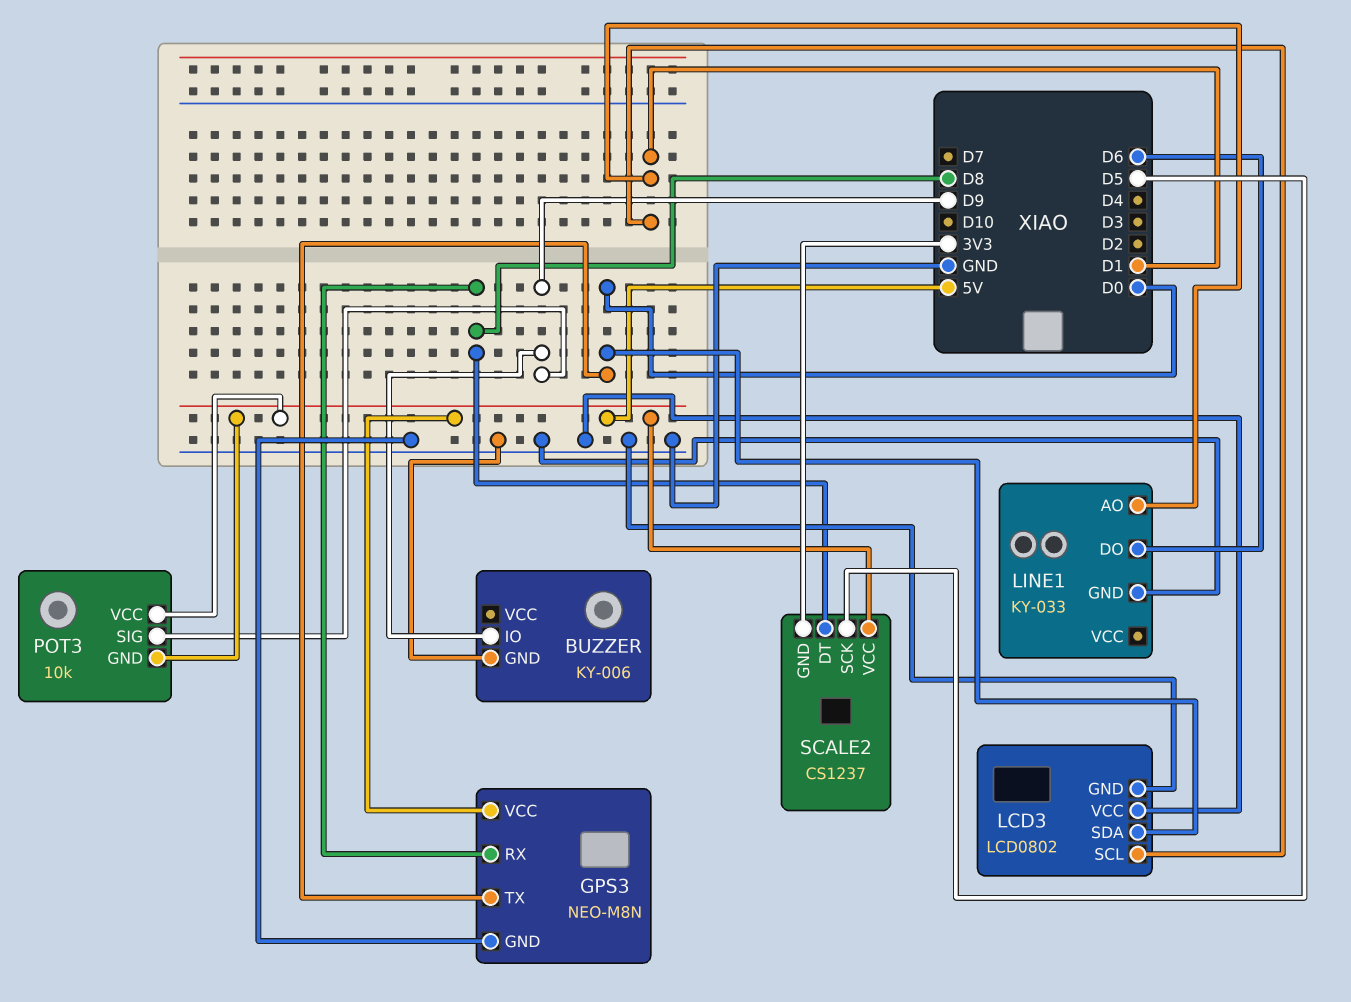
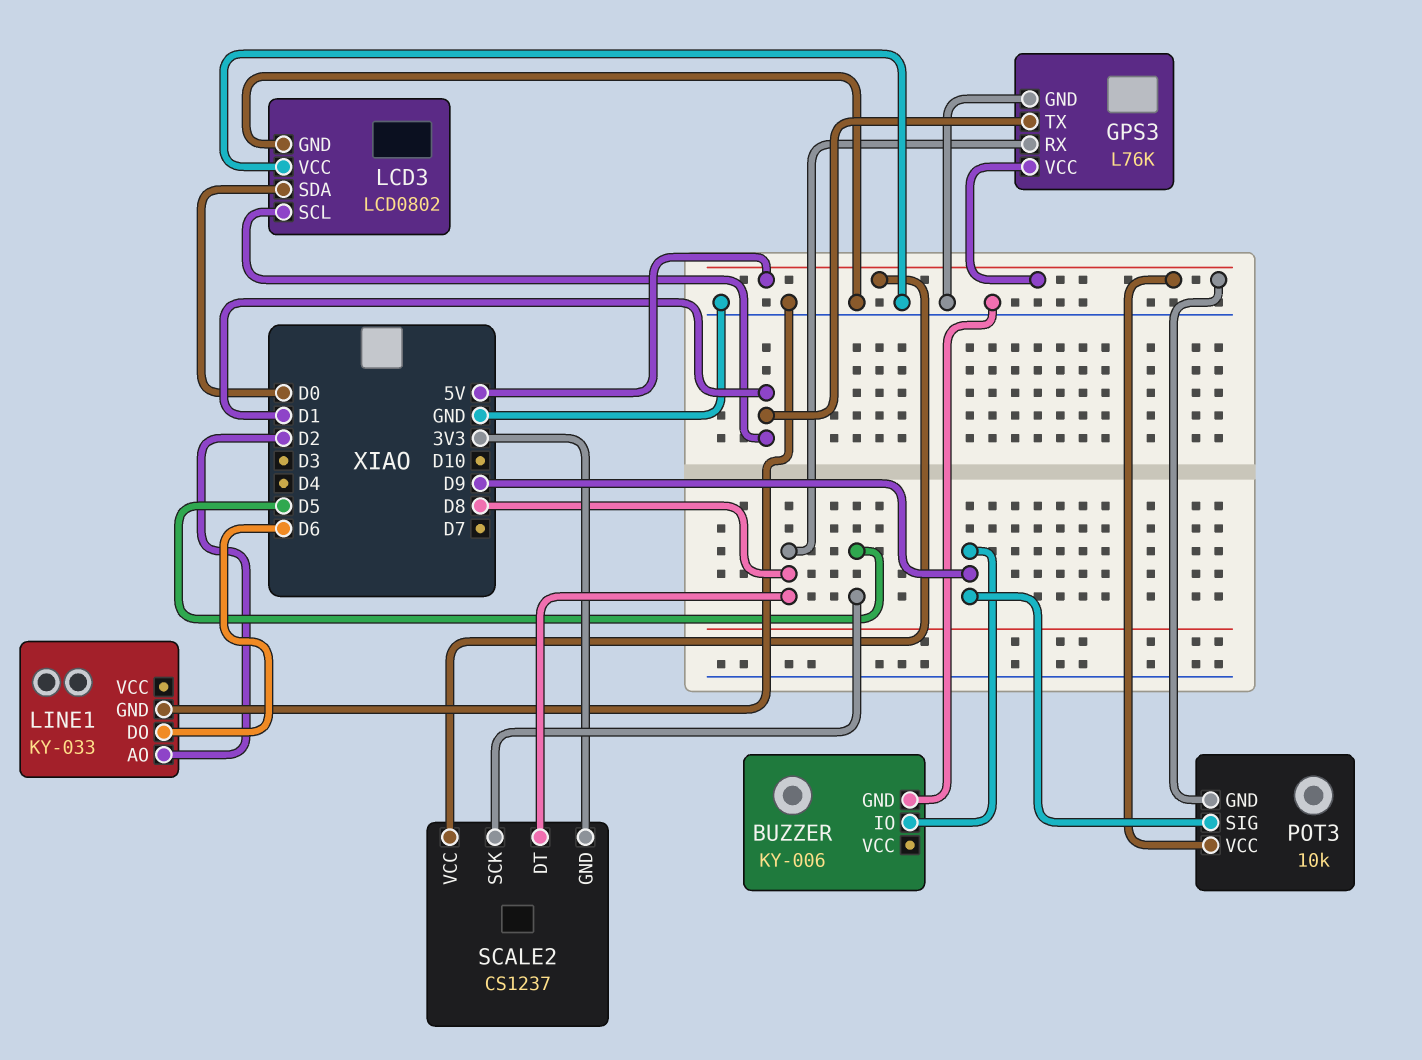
GPS3: NEO-M8N -> L76K
GPS3 pin TX: D0 -> D1
LINE1 pin AO: D1 -> D2

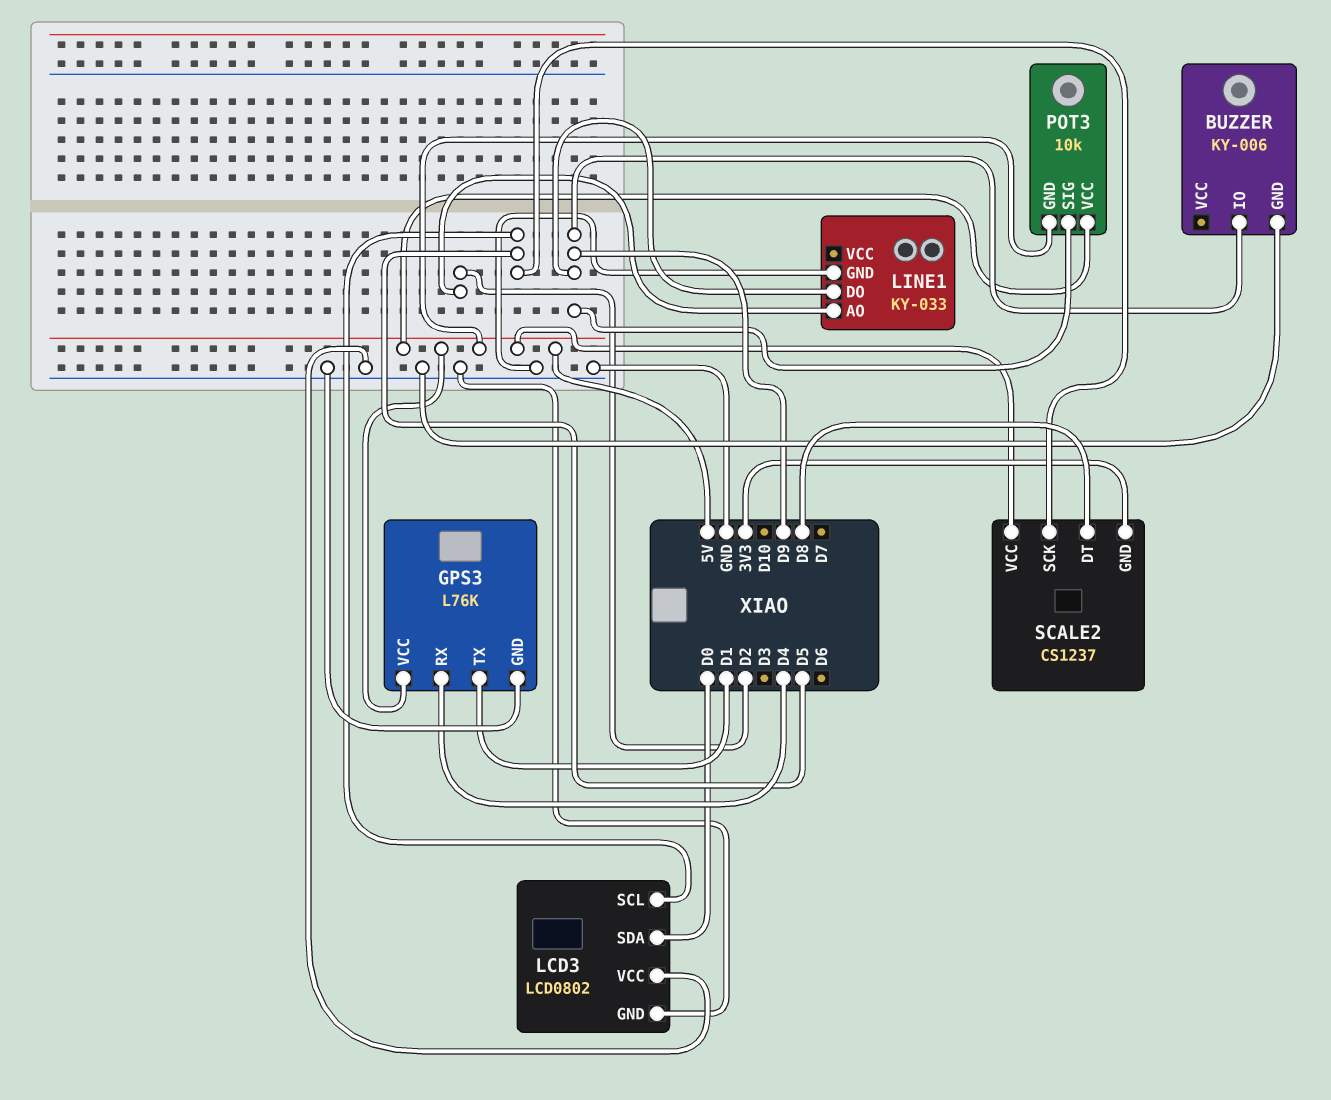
GPS3 pin RX: D8 -> D4
LCD3 pin SCL: D1 -> D5
LINE1 pin DO: D6 -> D9

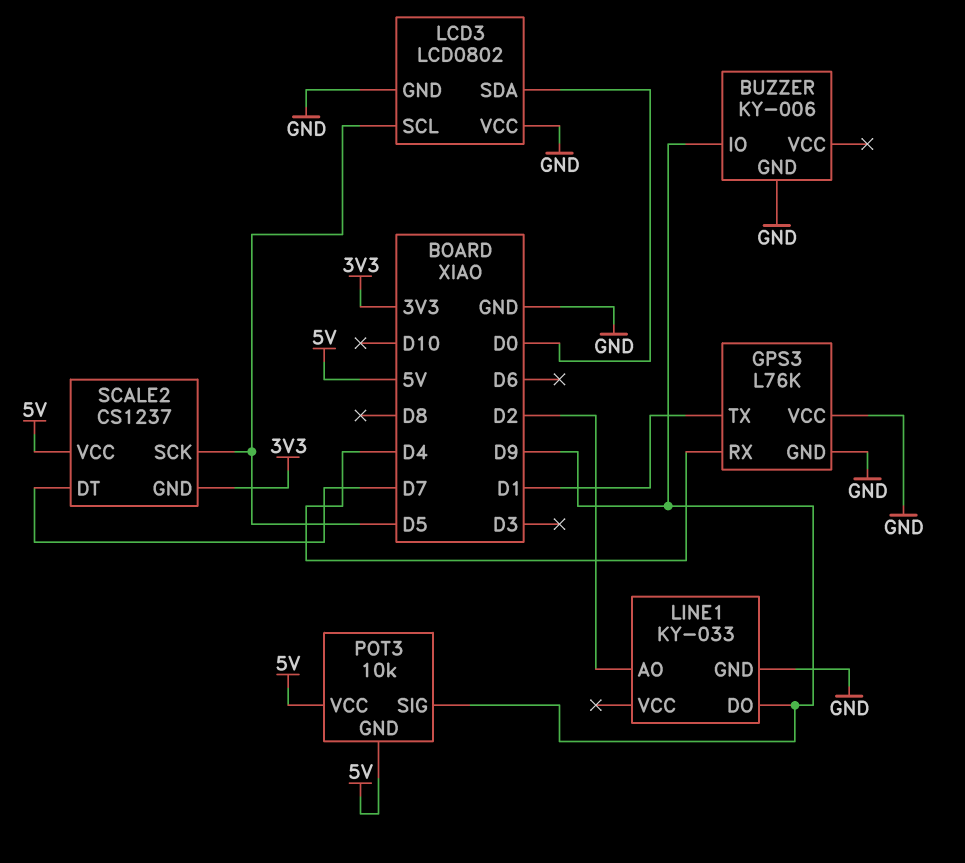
GPS3 pin VCC: 5V -> GND
SCALE2 pin DT: D8 -> D7

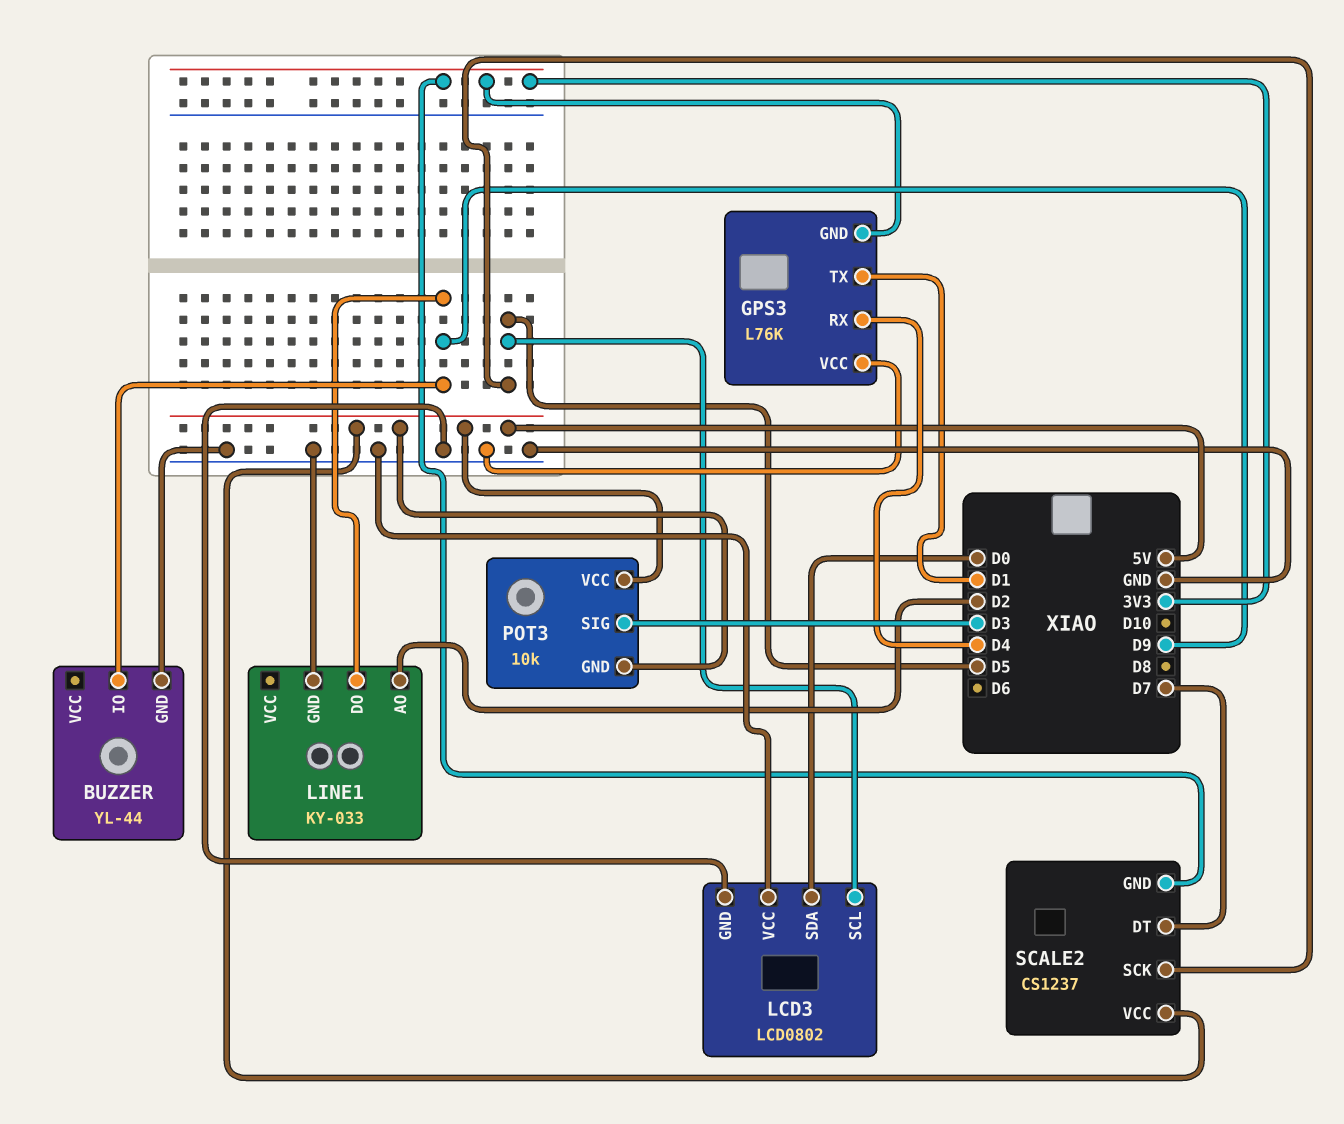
BUZZER: KY-006 -> YL-44
GPS3 pin GND: GND -> 3V3
POT3 pin SIG: D9 -> D3

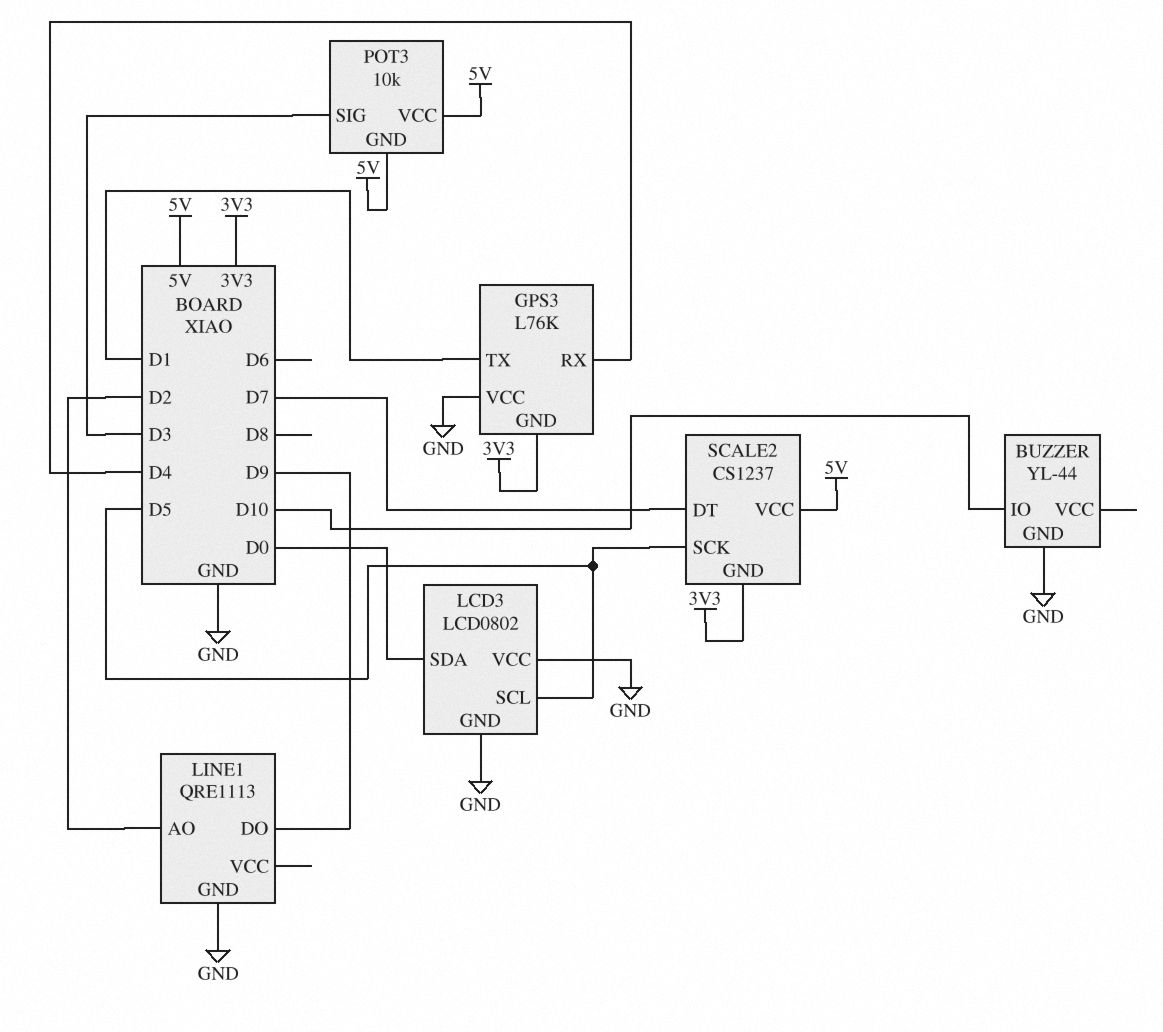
BUZZER pin IO: D9 -> D10
LINE1: KY-033 -> QRE1113

